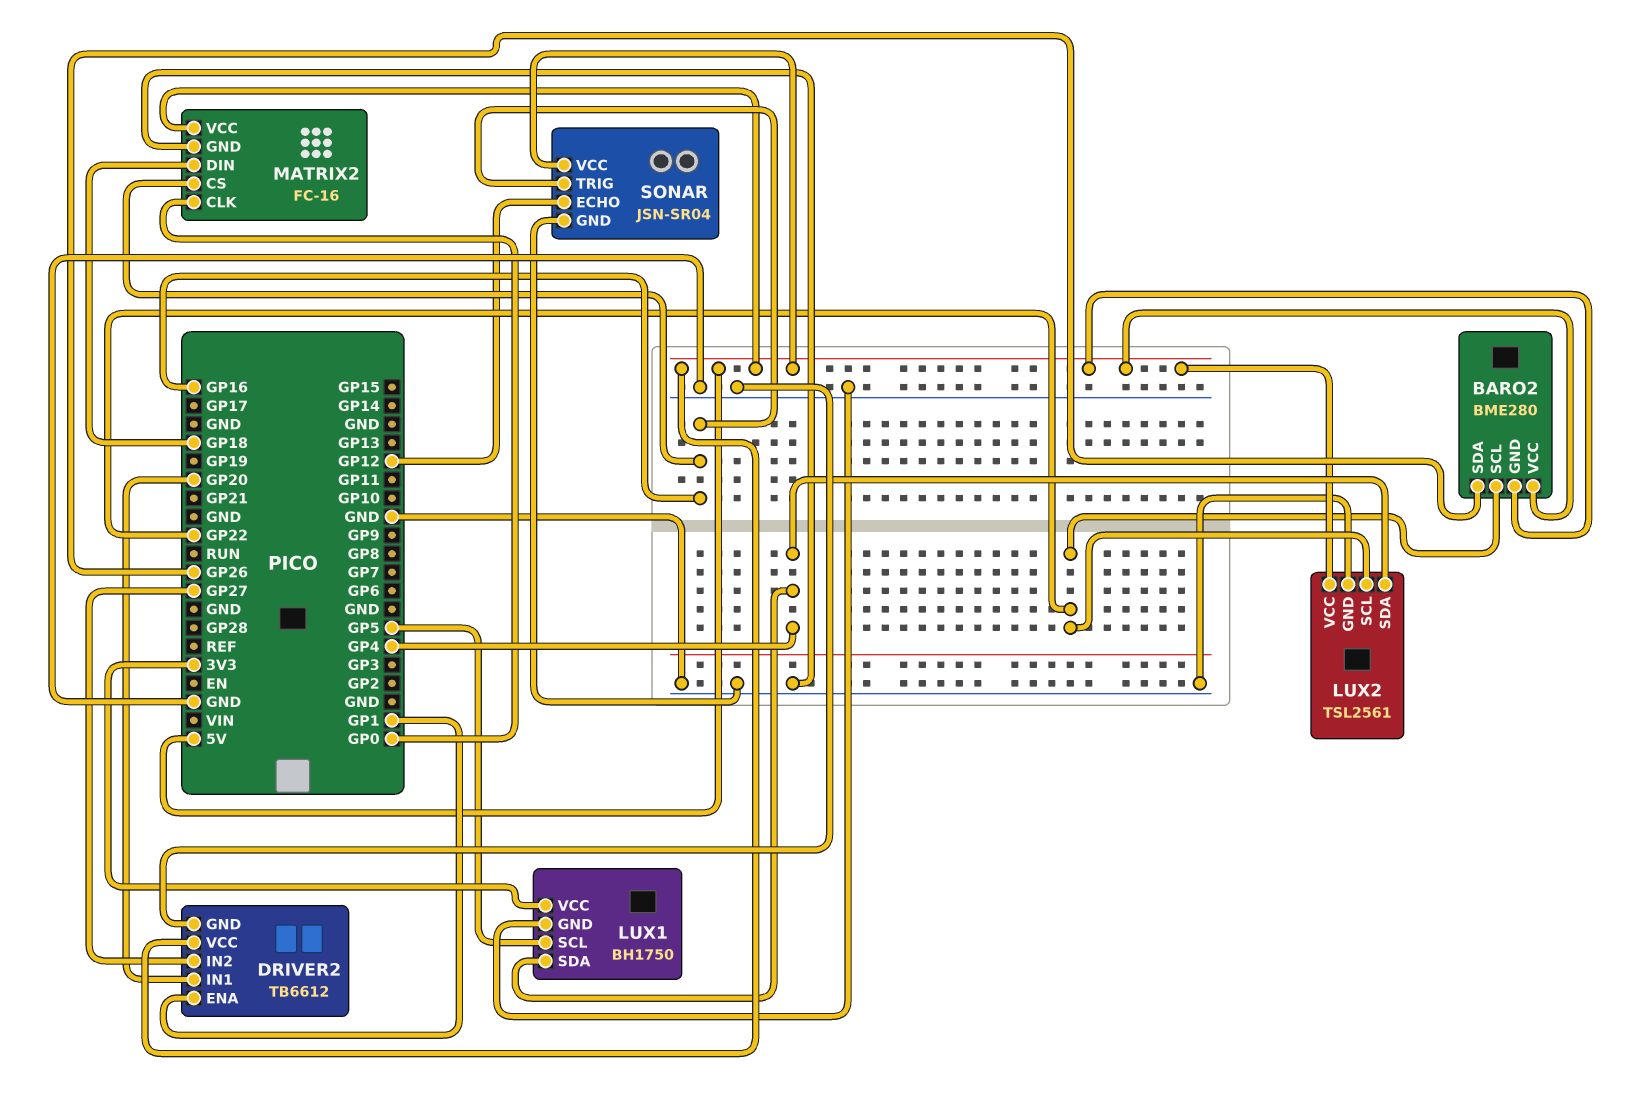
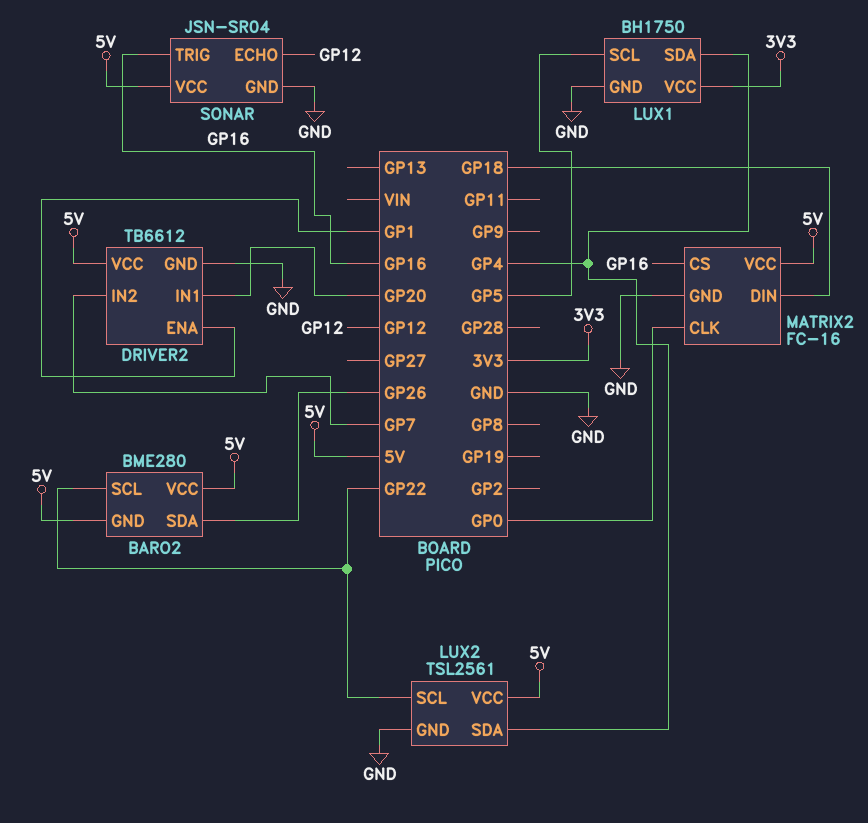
DRIVER2 pin IN2: GP27 -> GP7

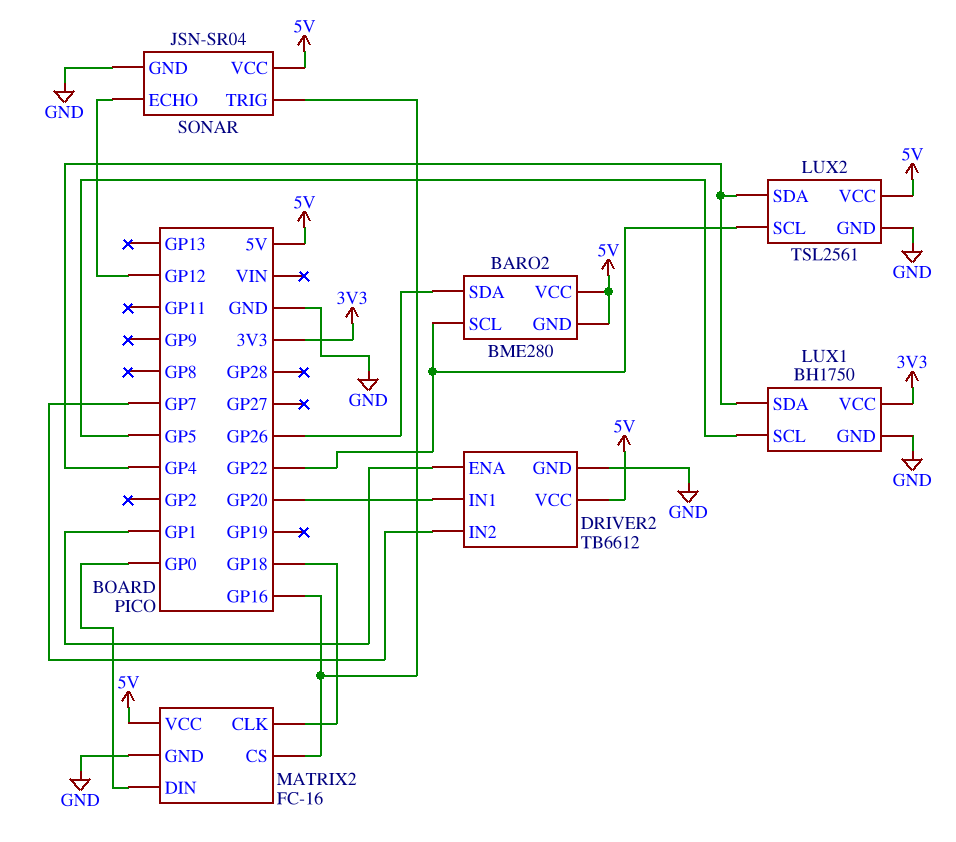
MATRIX2 pin CLK: GP0 -> GP18
MATRIX2 pin DIN: GP18 -> GP0

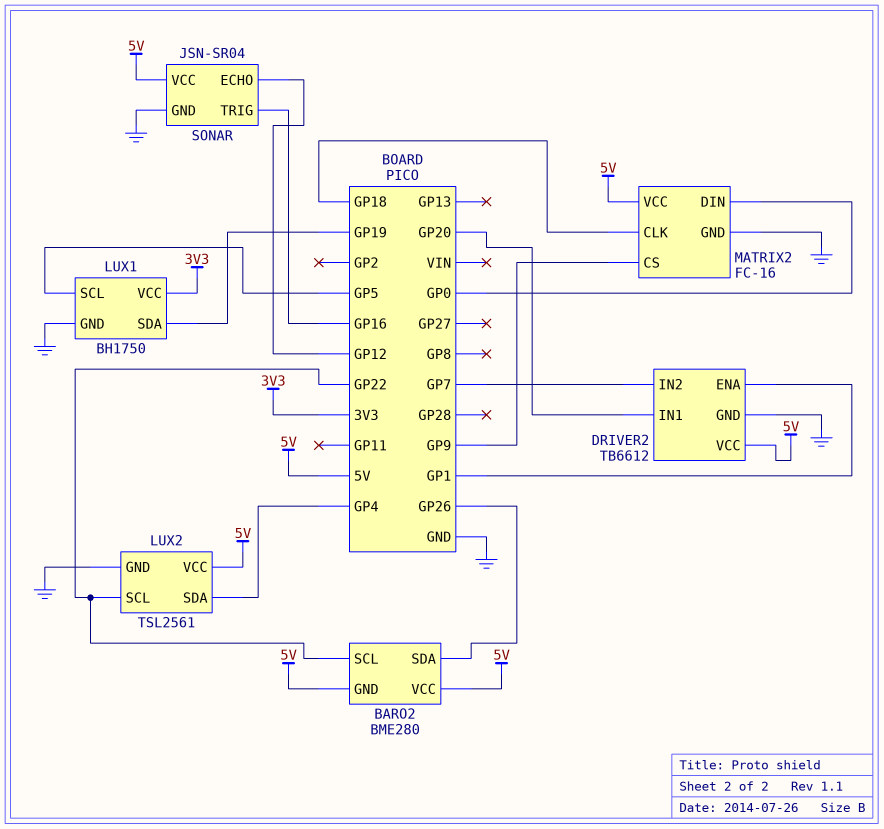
LUX1 pin SDA: GP4 -> GP19
MATRIX2 pin CS: GP16 -> GP9

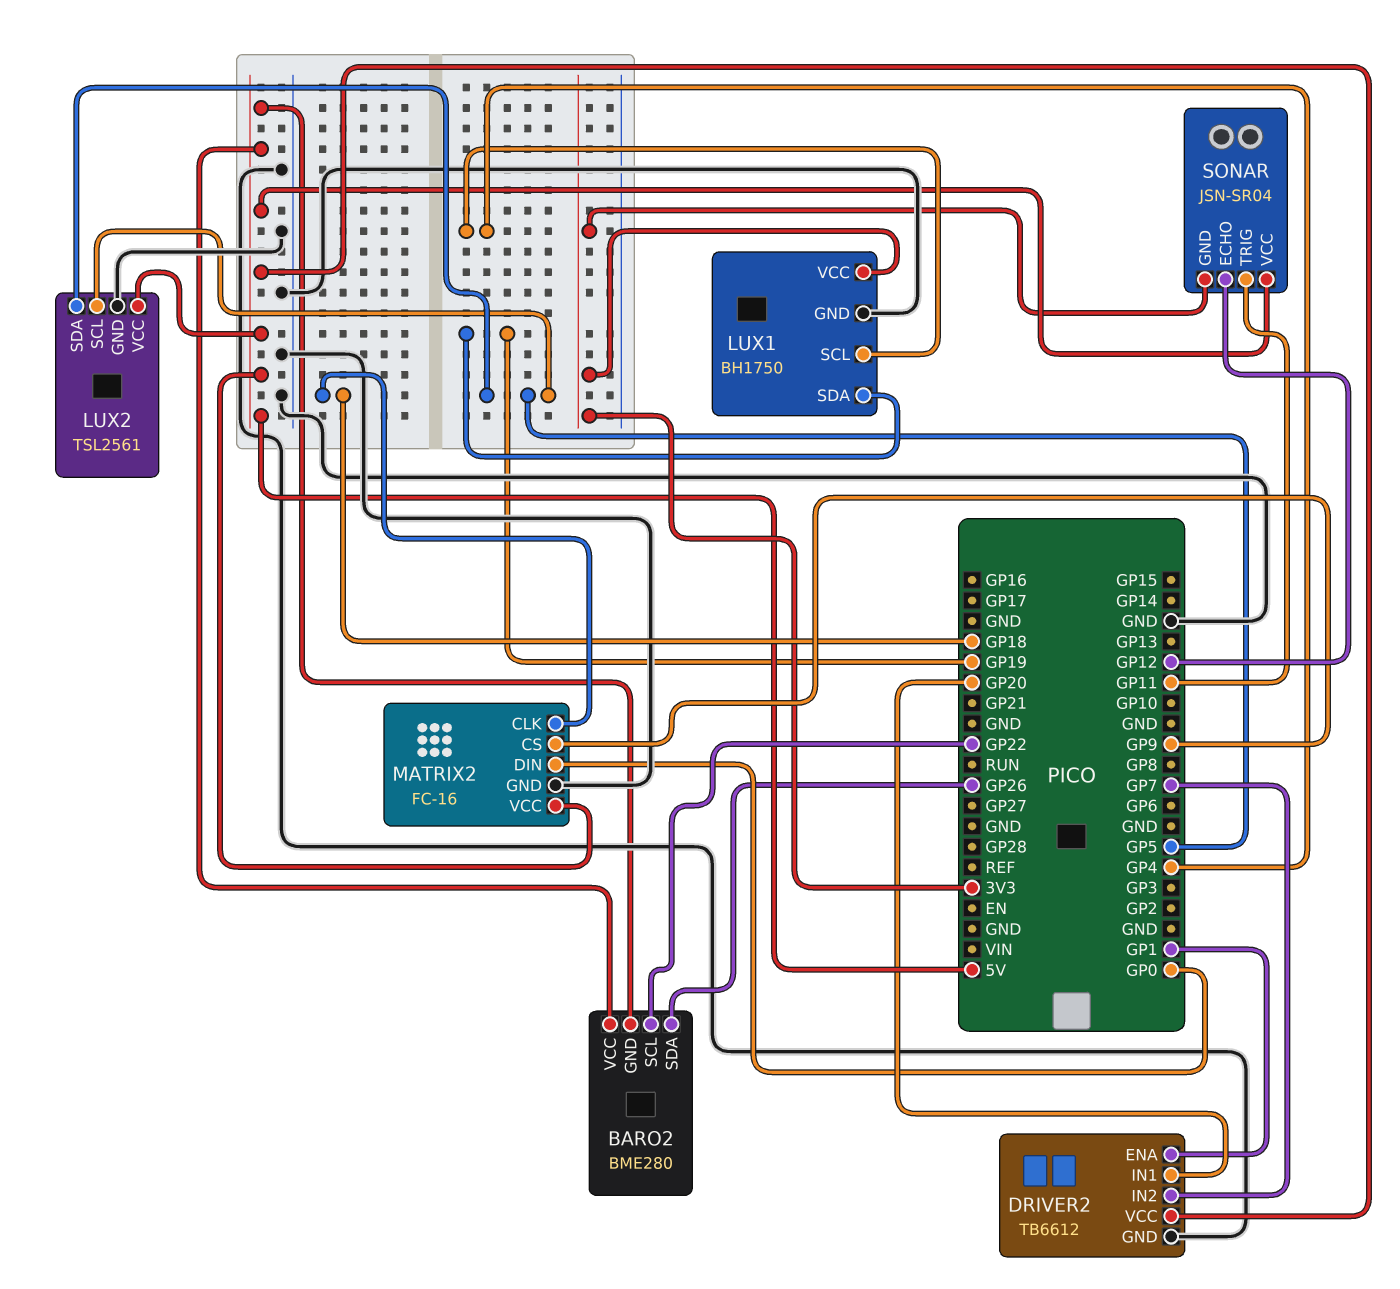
LUX1 pin SCL: GP5 -> GP4
LUX2 pin SCL: GP22 -> GP5
LUX2 pin SDA: GP4 -> GP5
SONAR pin GND: GND -> 3V3
SONAR pin TRIG: GP16 -> GP11

